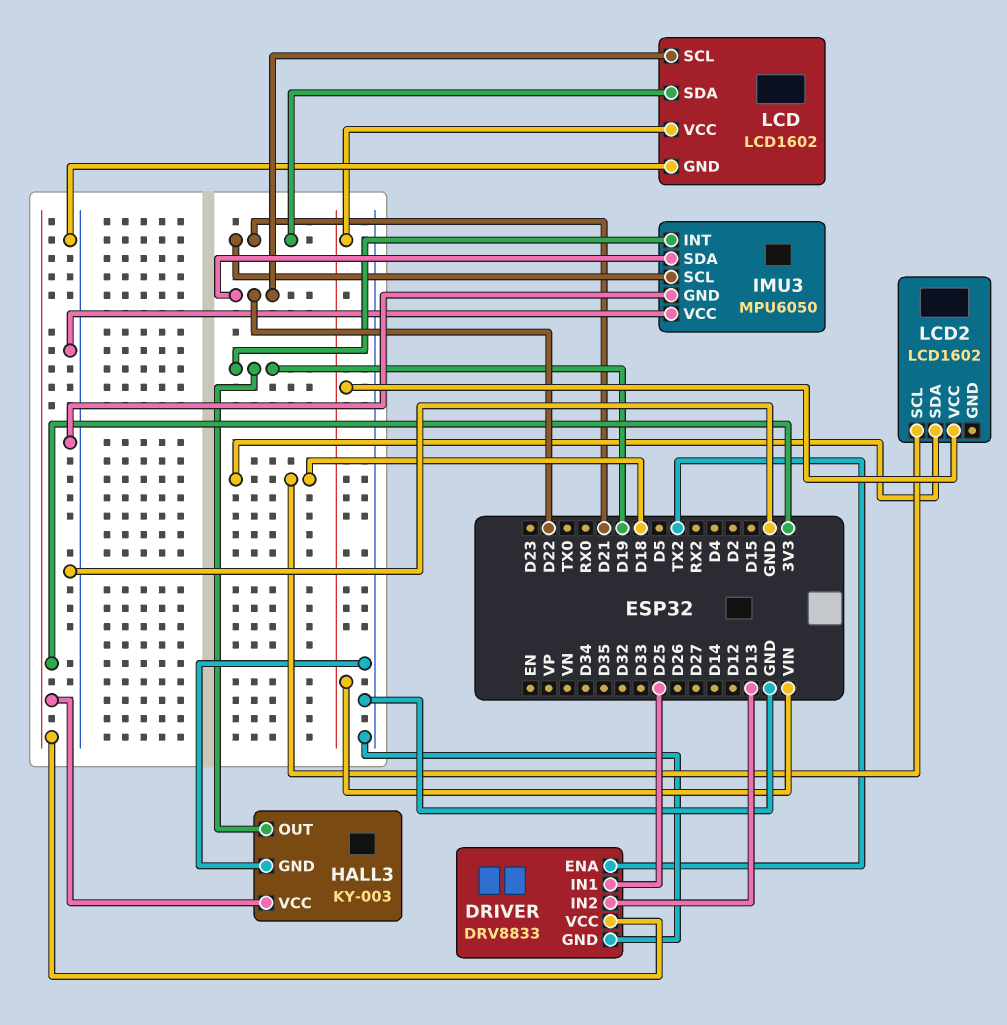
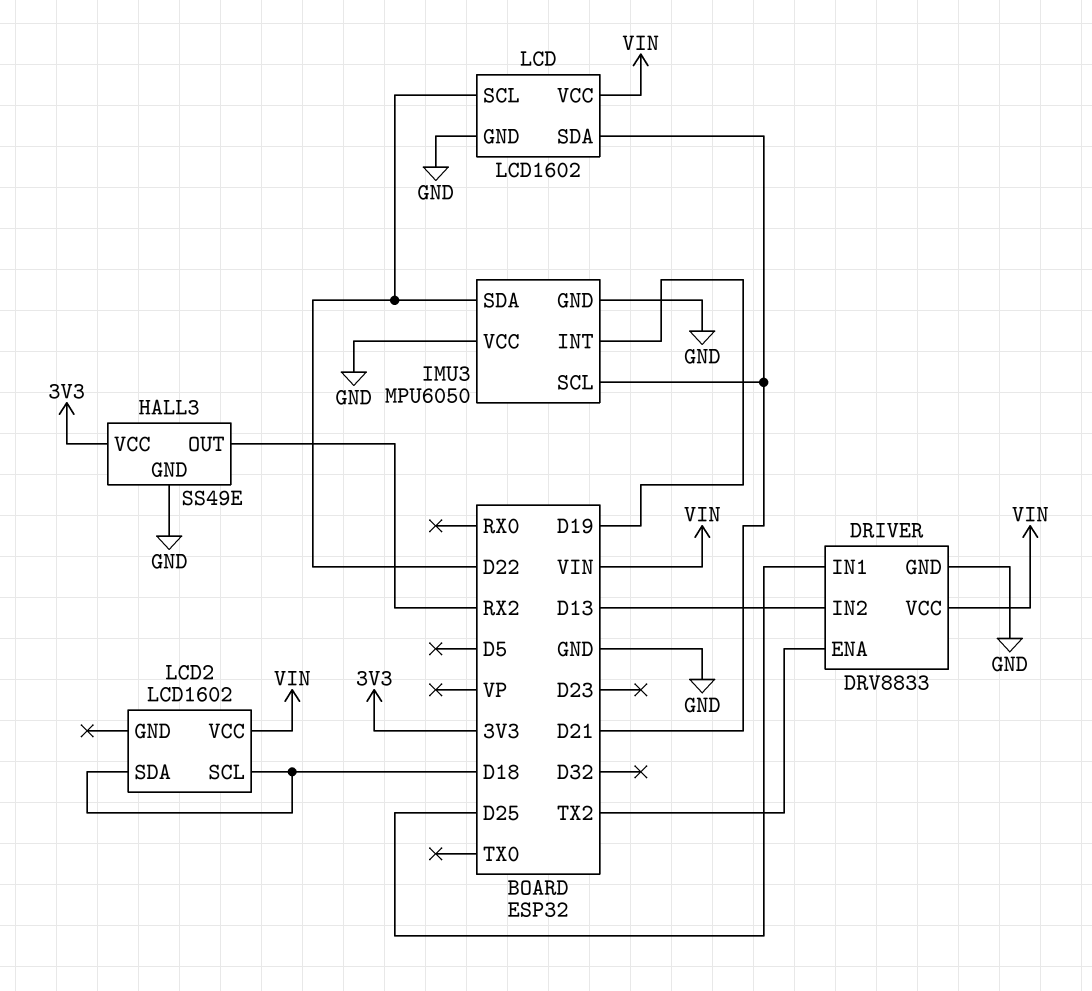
DRIVER pin VCC: 3V3 -> VIN
HALL3: KY-003 -> SS49E
HALL3 pin OUT: D19 -> RX2

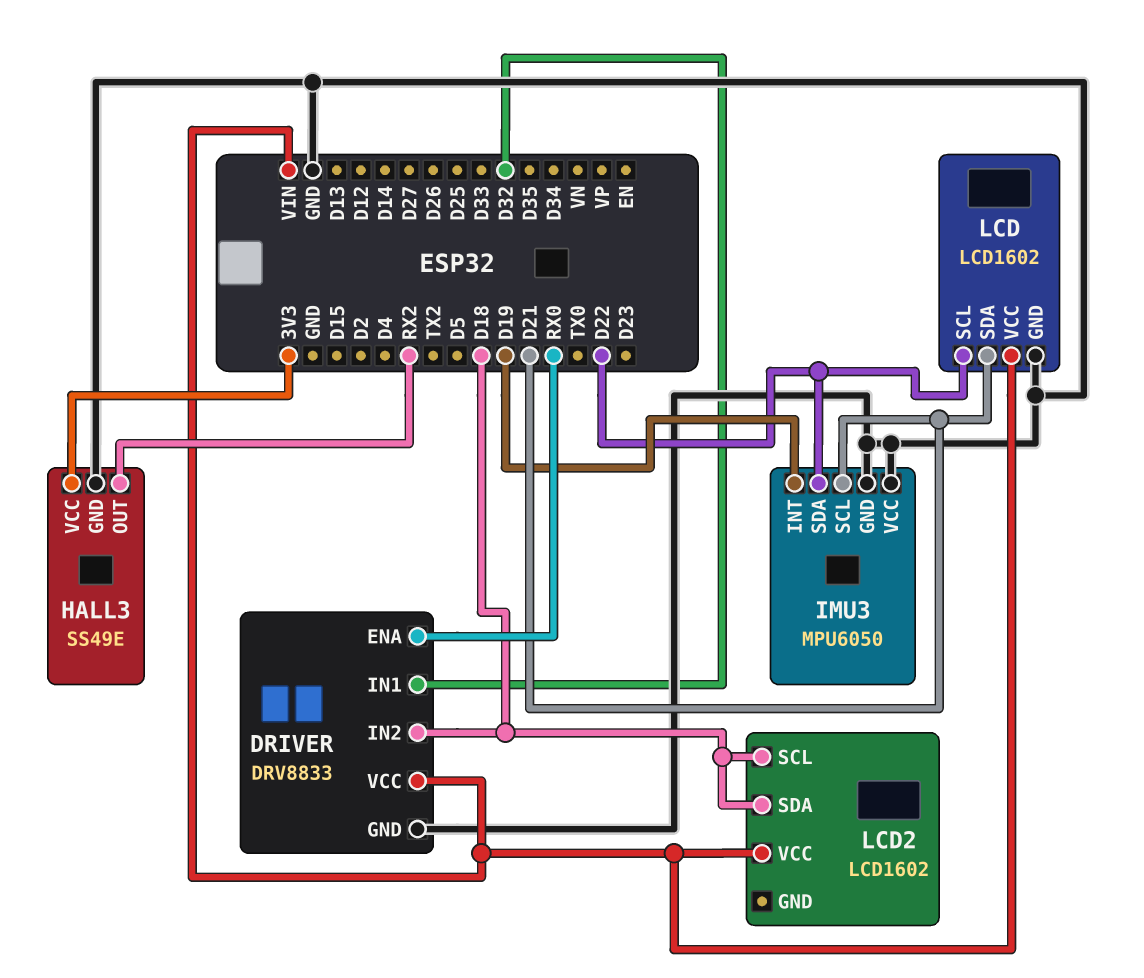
DRIVER pin ENA: TX2 -> RX0
DRIVER pin IN1: D25 -> D32
DRIVER pin IN2: D13 -> D18

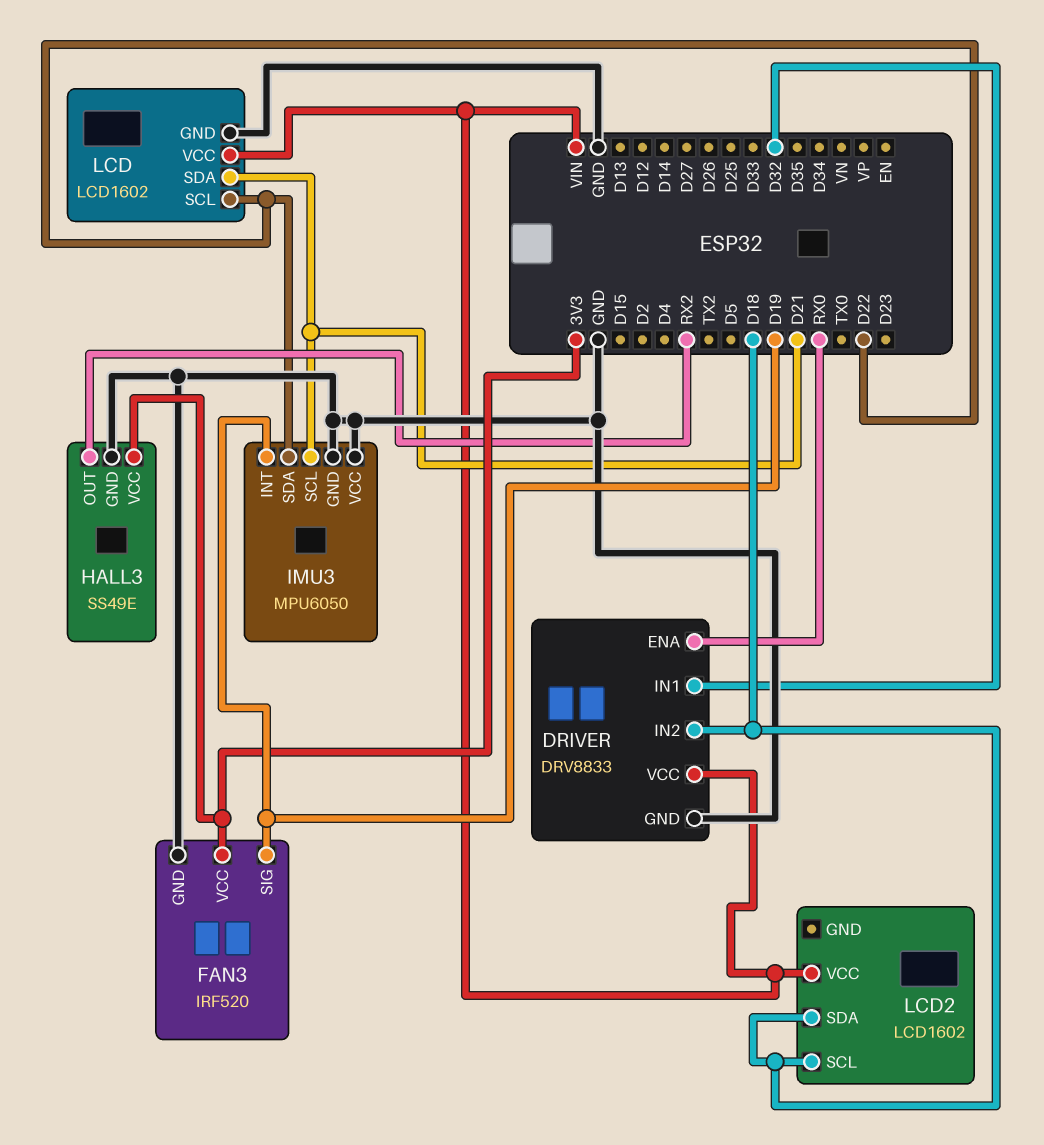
FAN3: none -> IRF520
FAN3 pin GND: none -> GND
FAN3 pin SIG: none -> D19
FAN3 pin VCC: none -> 3V3

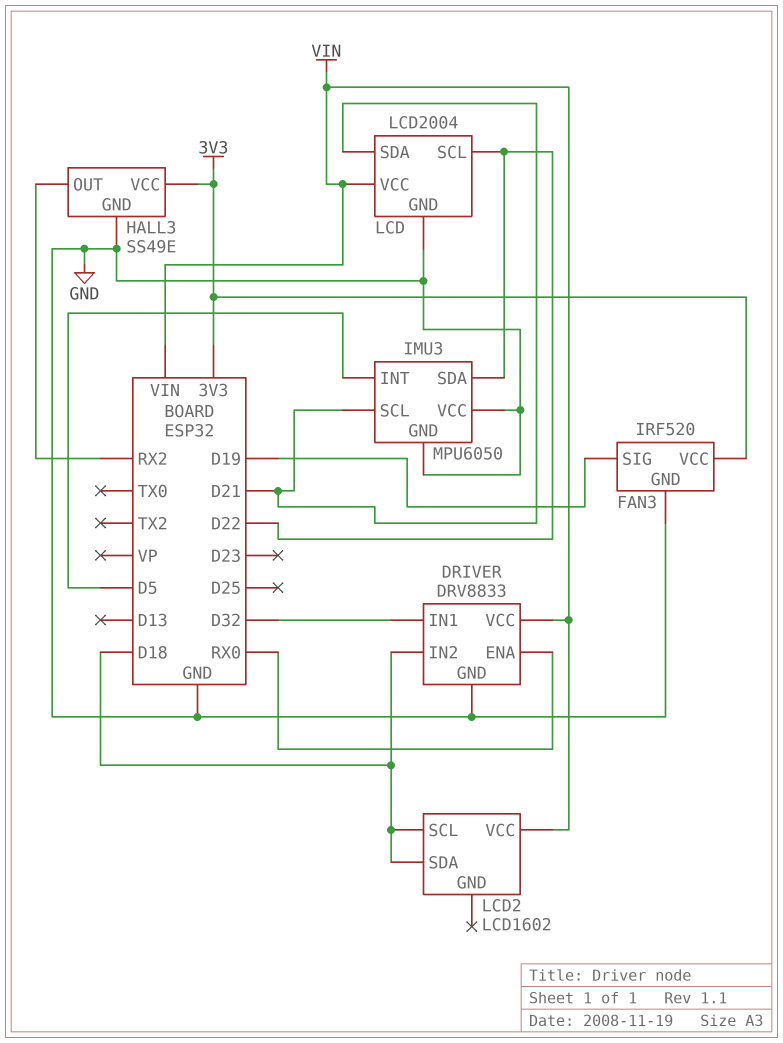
IMU3 pin INT: D19 -> D5
LCD: LCD1602 -> LCD2004

